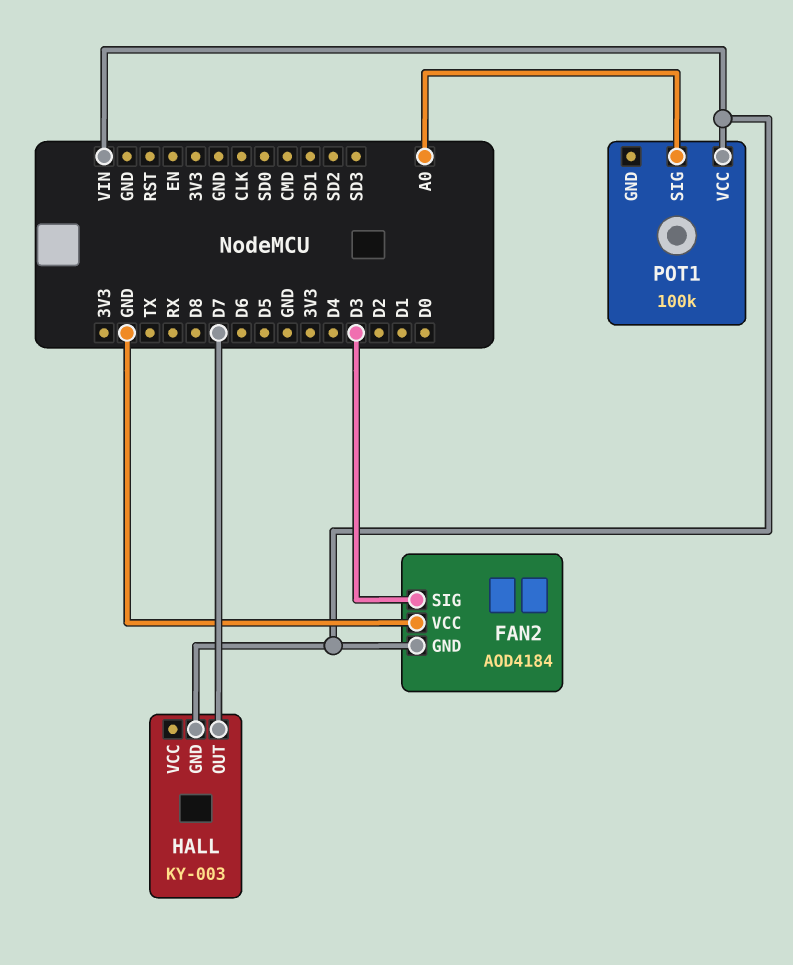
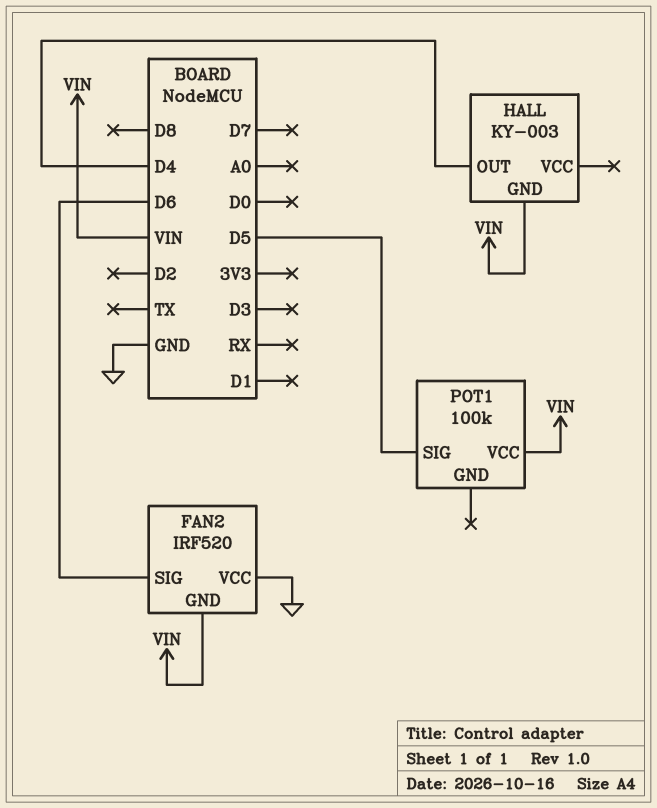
FAN2: AOD4184 -> IRF520
FAN2 pin SIG: D3 -> D6
HALL pin OUT: D7 -> D4
POT1 pin SIG: A0 -> D5

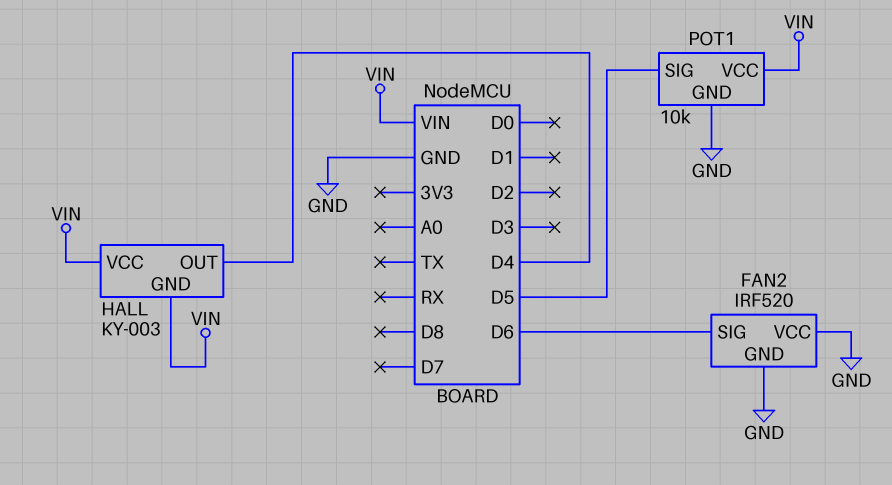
FAN2 pin GND: VIN -> GND
HALL pin VCC: none -> VIN
POT1: 100k -> 10k
POT1 pin GND: none -> GND

